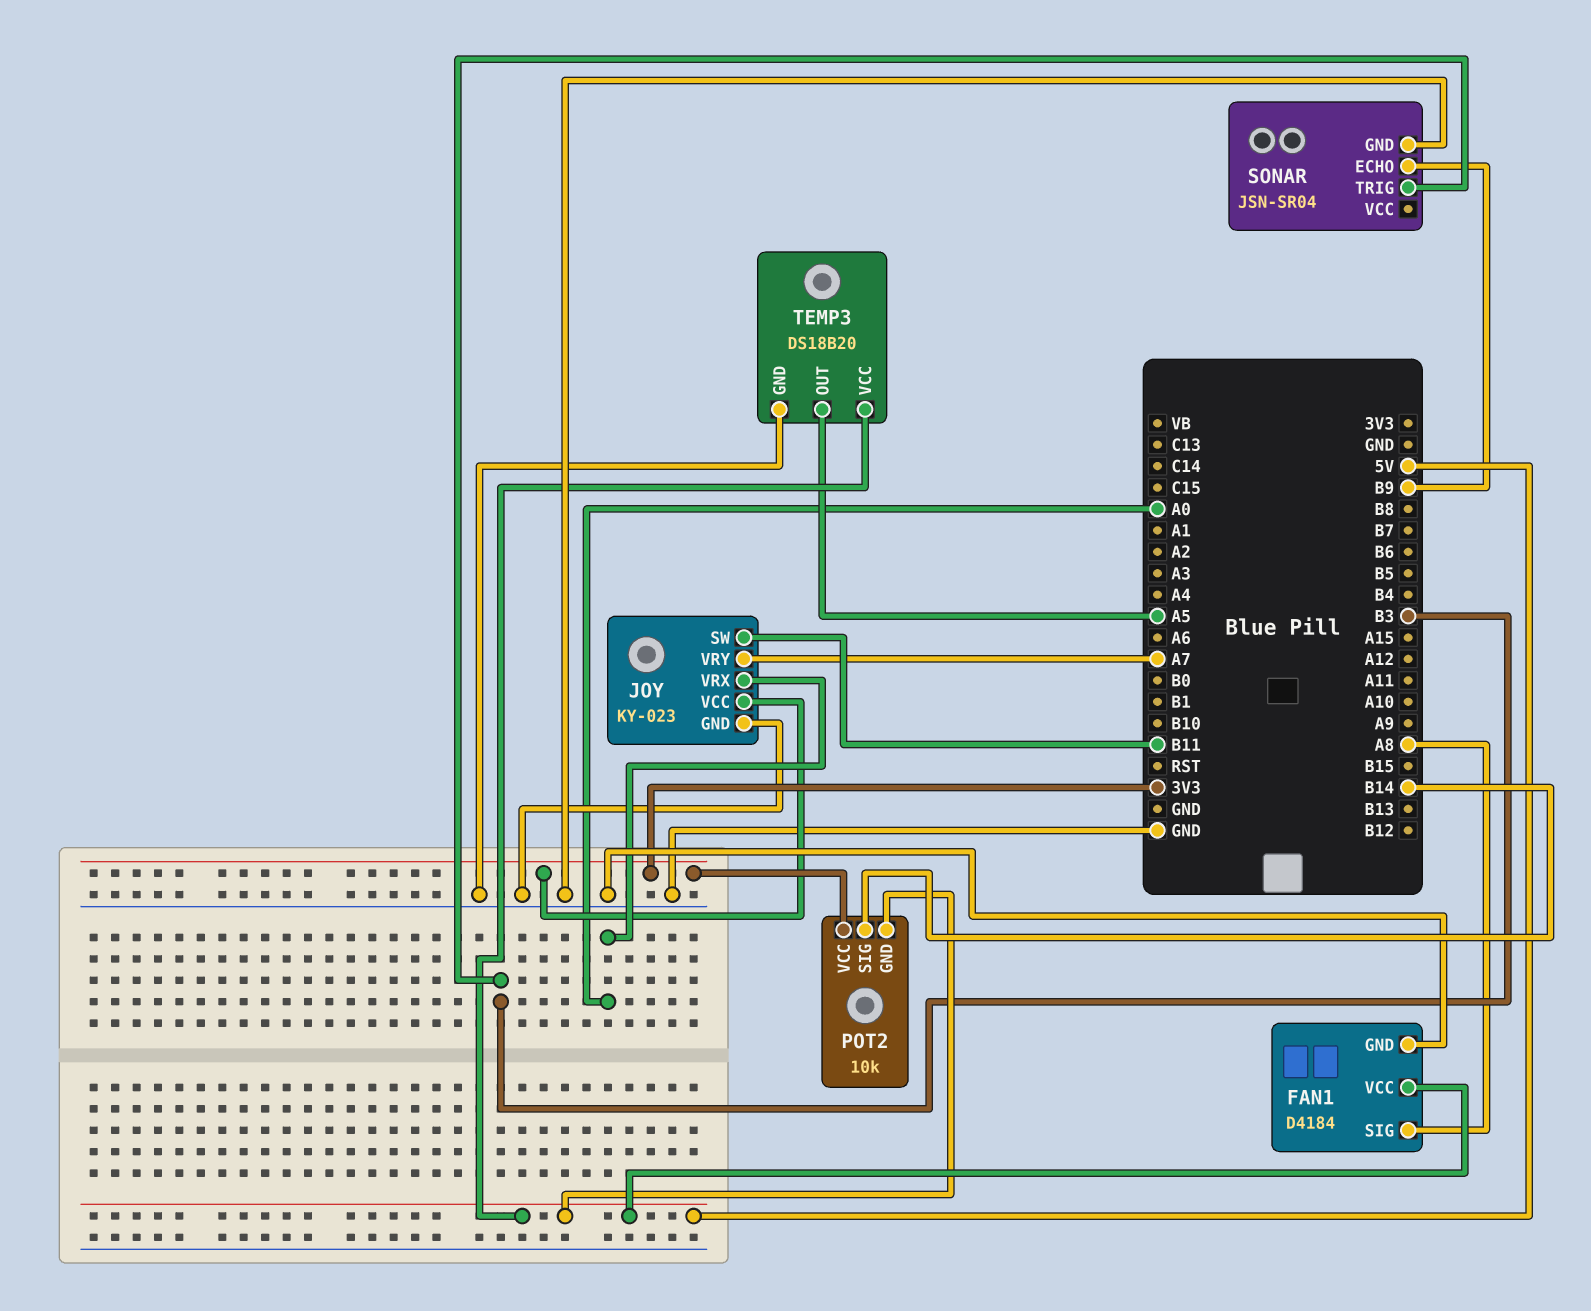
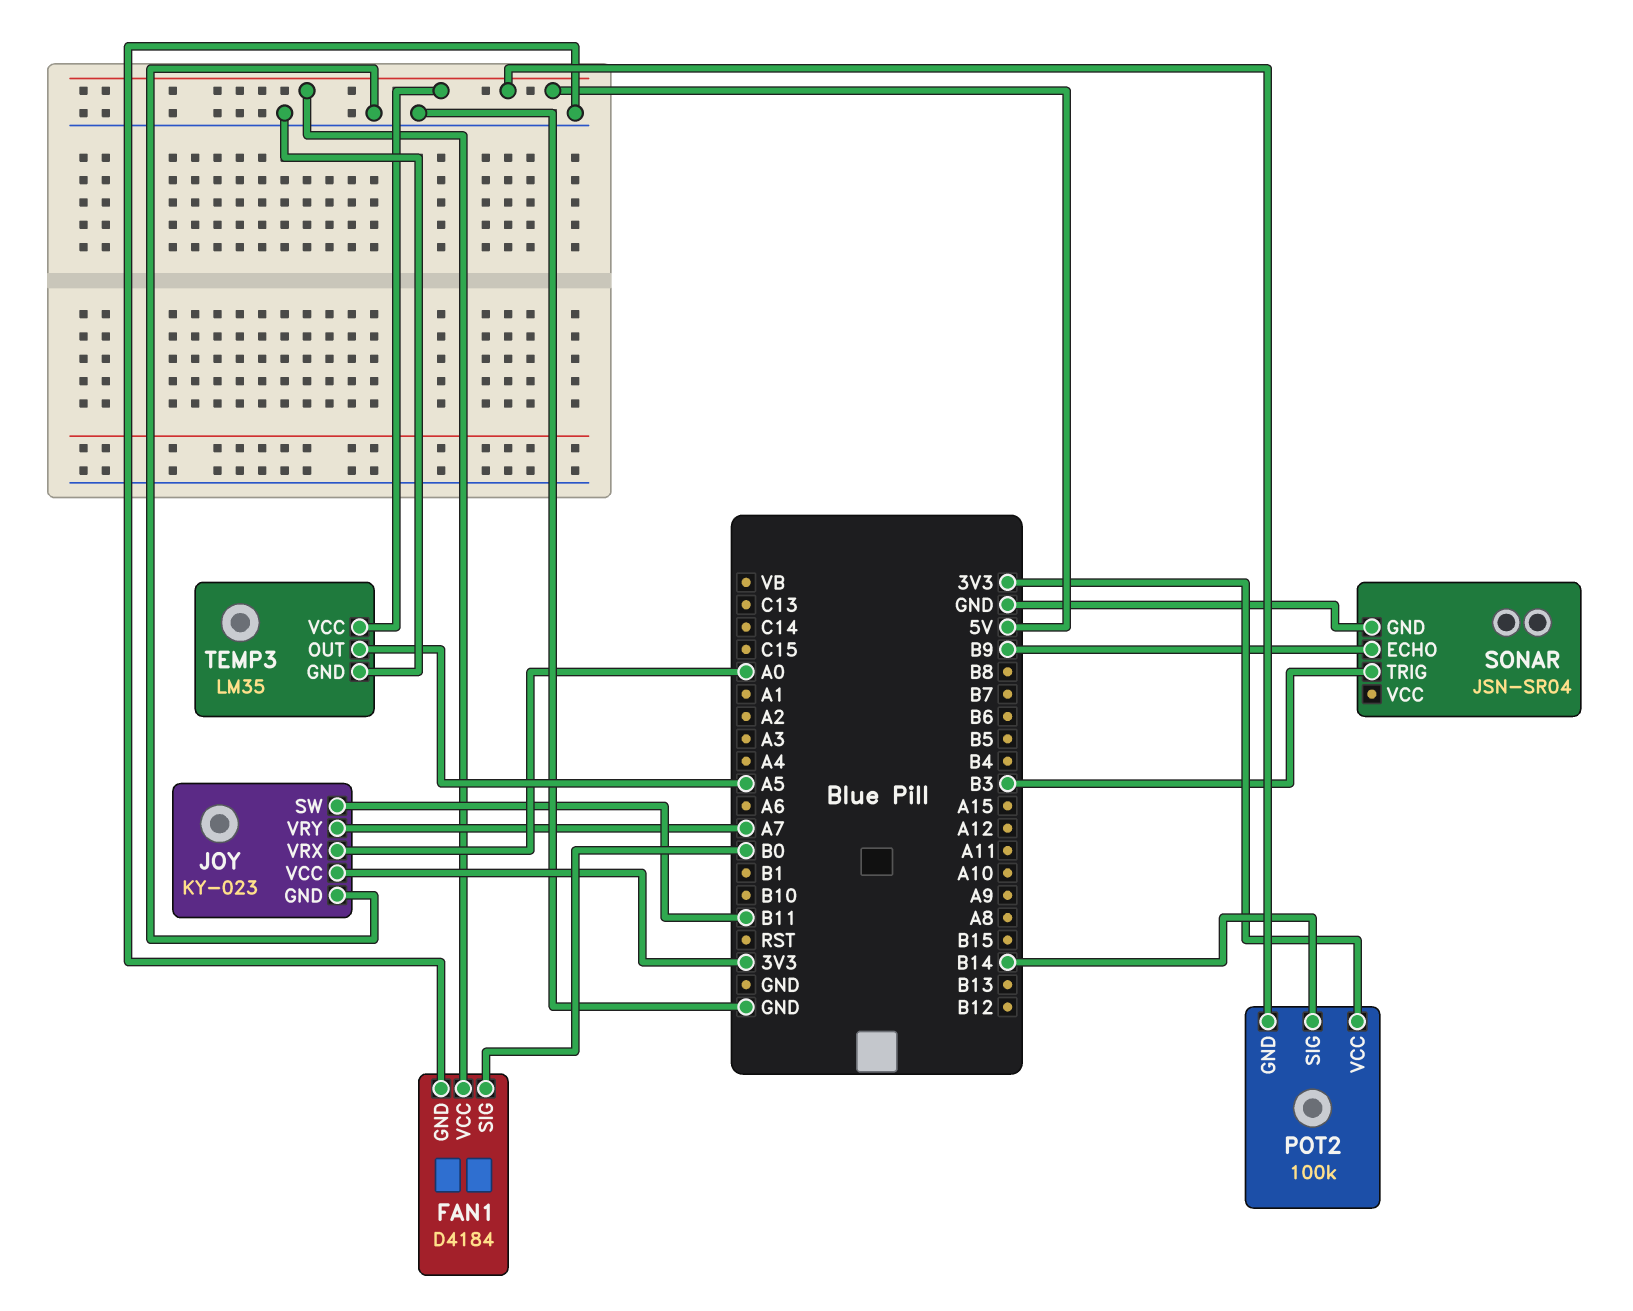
FAN1 pin SIG: A8 -> B0
POT2: 10k -> 100k
TEMP3: DS18B20 -> LM35

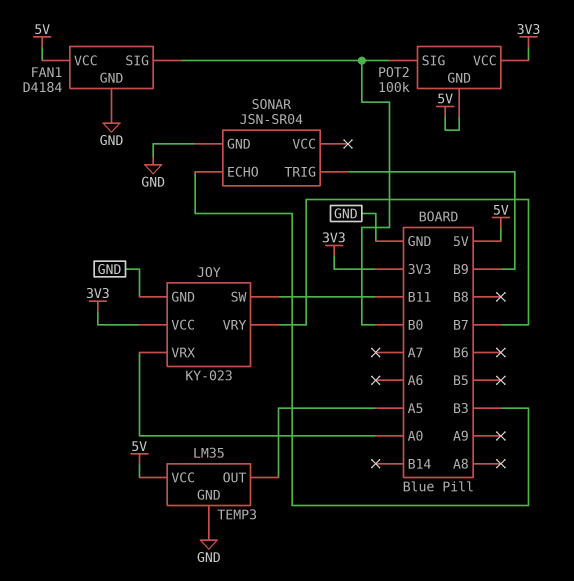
JOY pin VRY: A7 -> B7
POT2 pin SIG: B14 -> B0
SONAR pin ECHO: B9 -> B3
SONAR pin TRIG: B3 -> B9

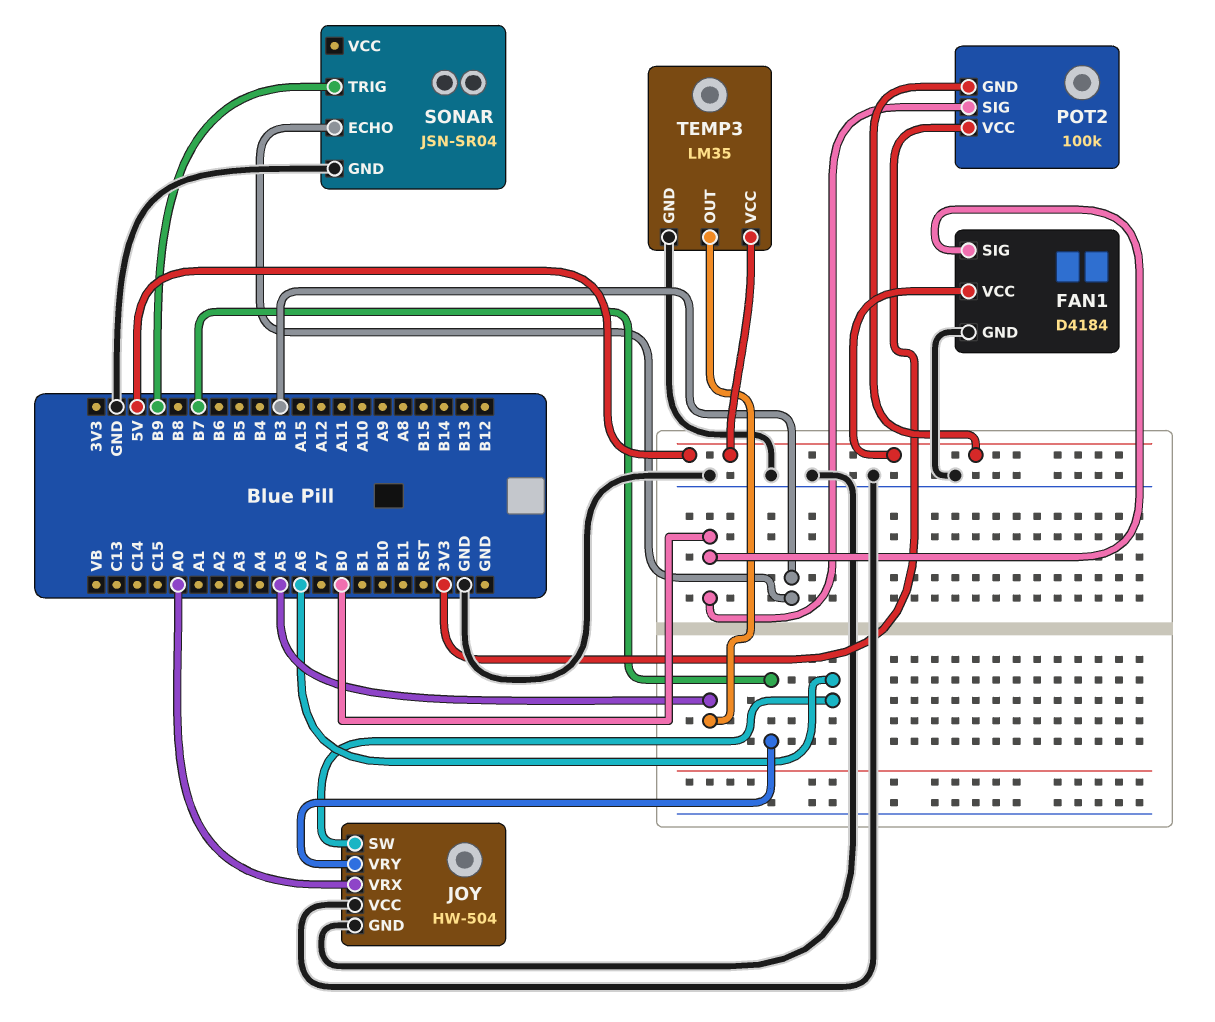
JOY: KY-023 -> HW-504
JOY pin SW: B11 -> A6
JOY pin VCC: 3V3 -> GND

